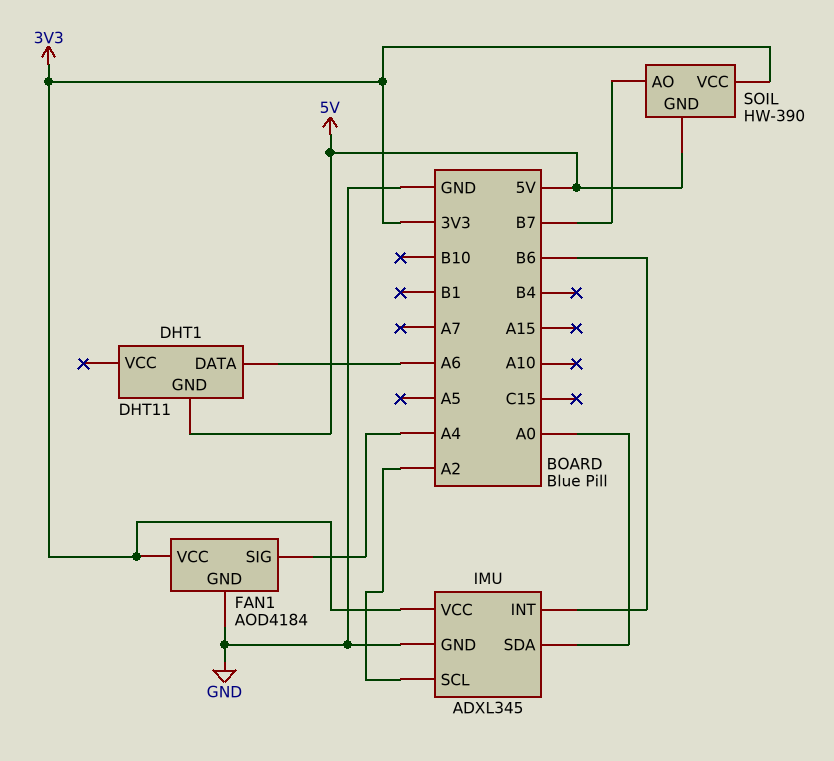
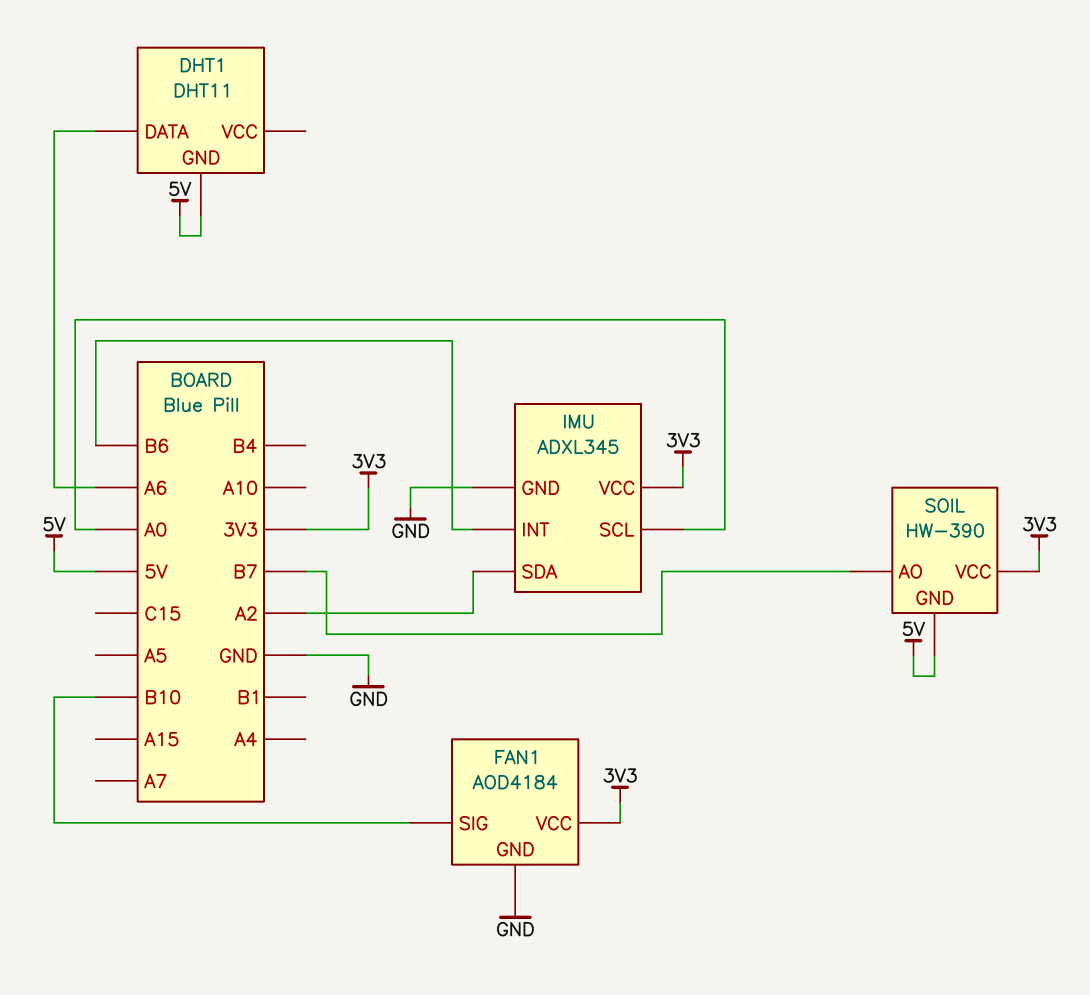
FAN1 pin SIG: A4 -> B10
IMU pin SCL: A2 -> A0
IMU pin SDA: A0 -> A2

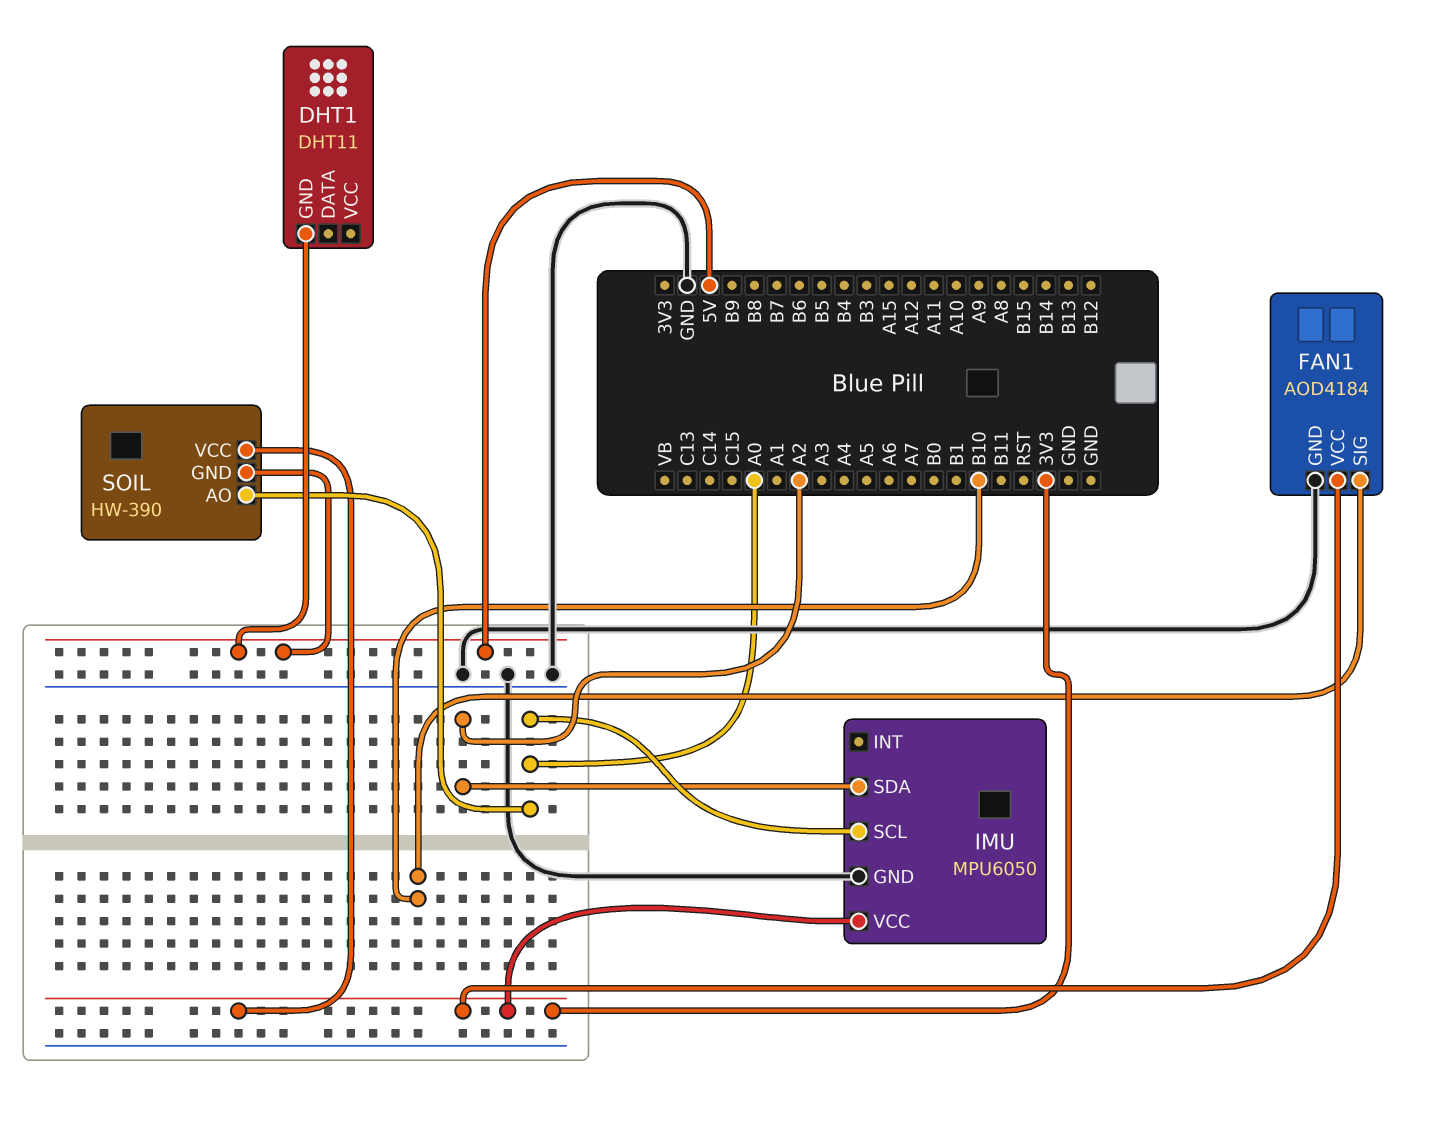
DHT1 pin DATA: A6 -> none
IMU: ADXL345 -> MPU6050
IMU pin INT: B6 -> none
SOIL pin AO: B7 -> A0

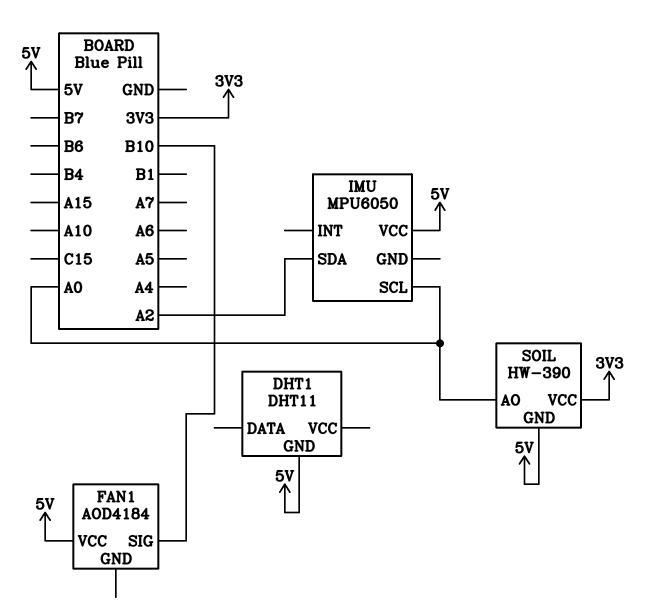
FAN1 pin GND: GND -> none
FAN1 pin VCC: 3V3 -> 5V
IMU pin GND: GND -> none
IMU pin VCC: 3V3 -> 5V

